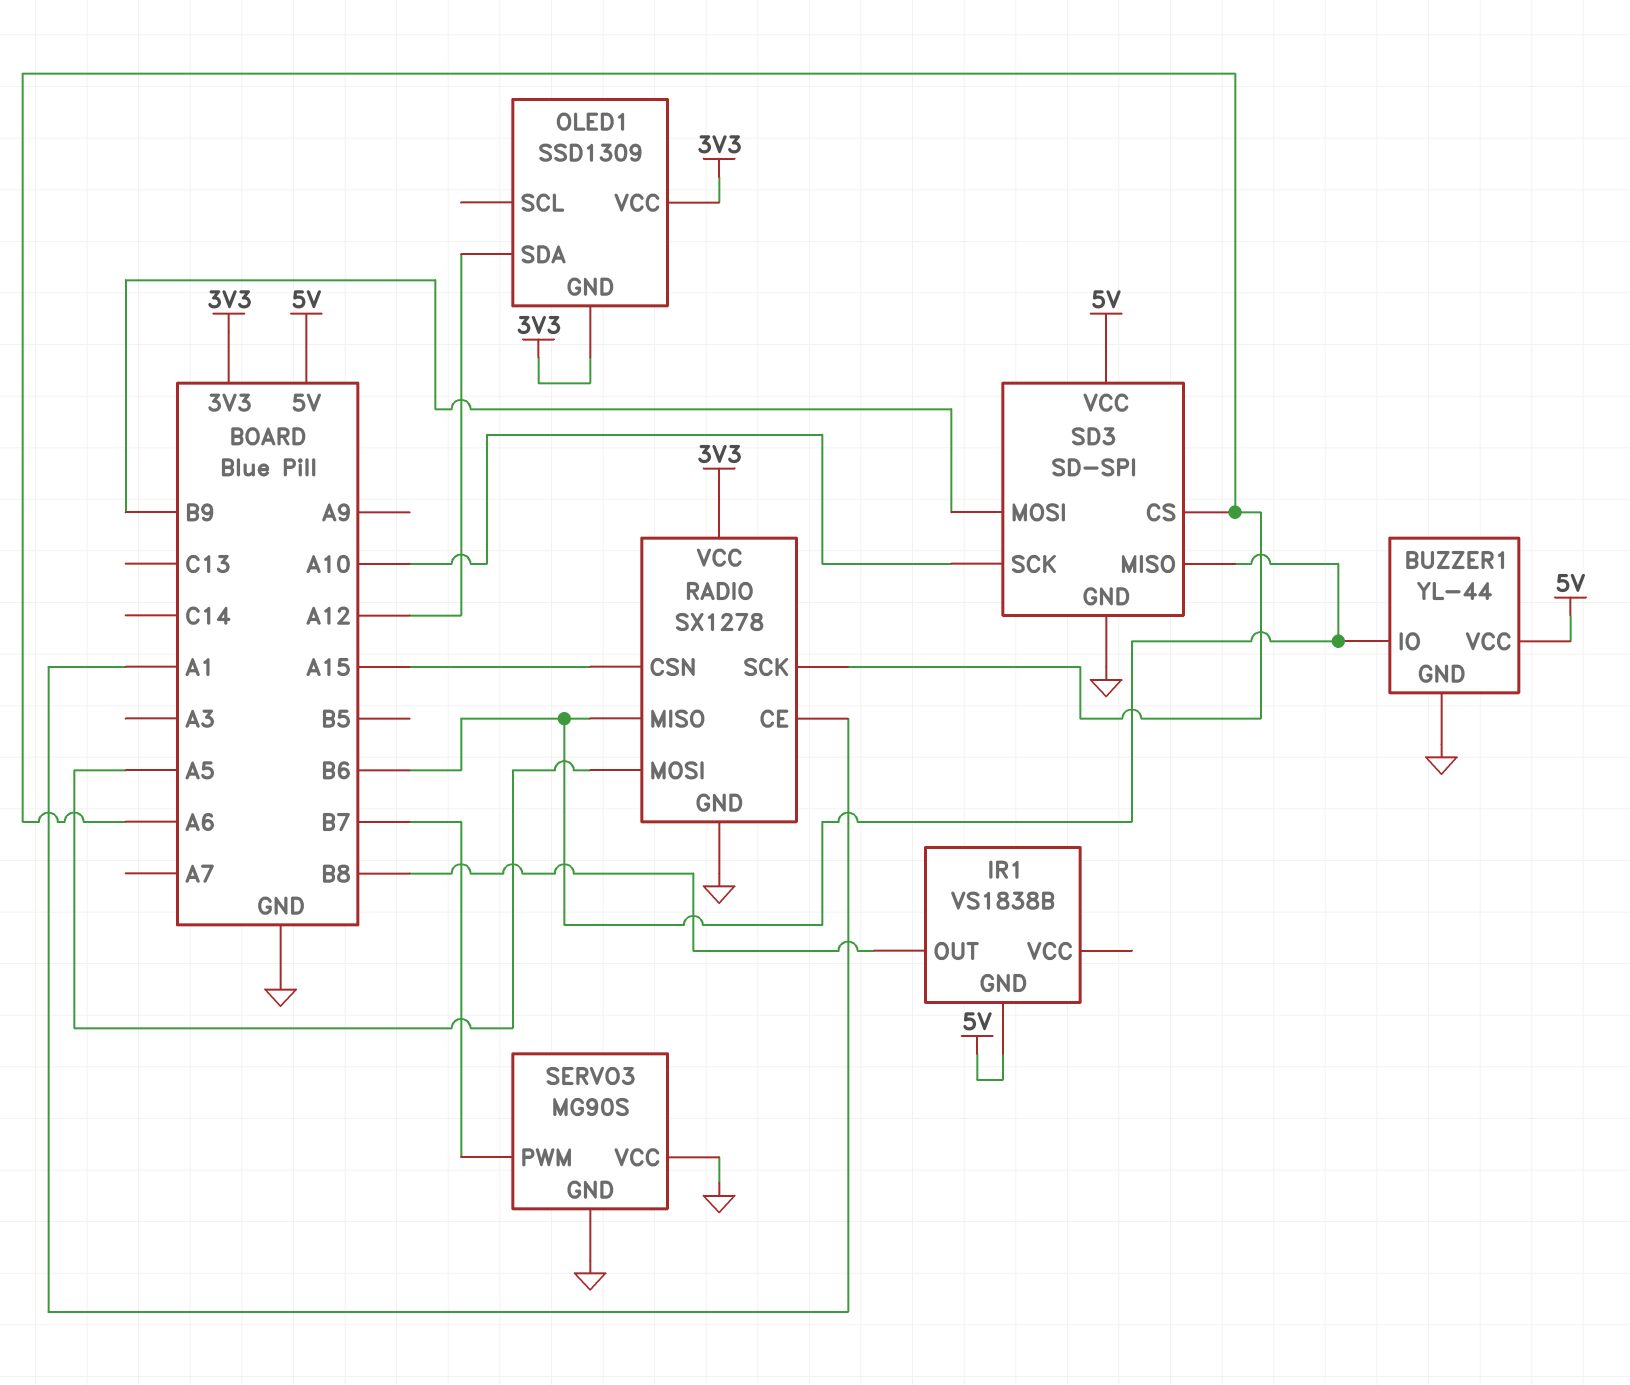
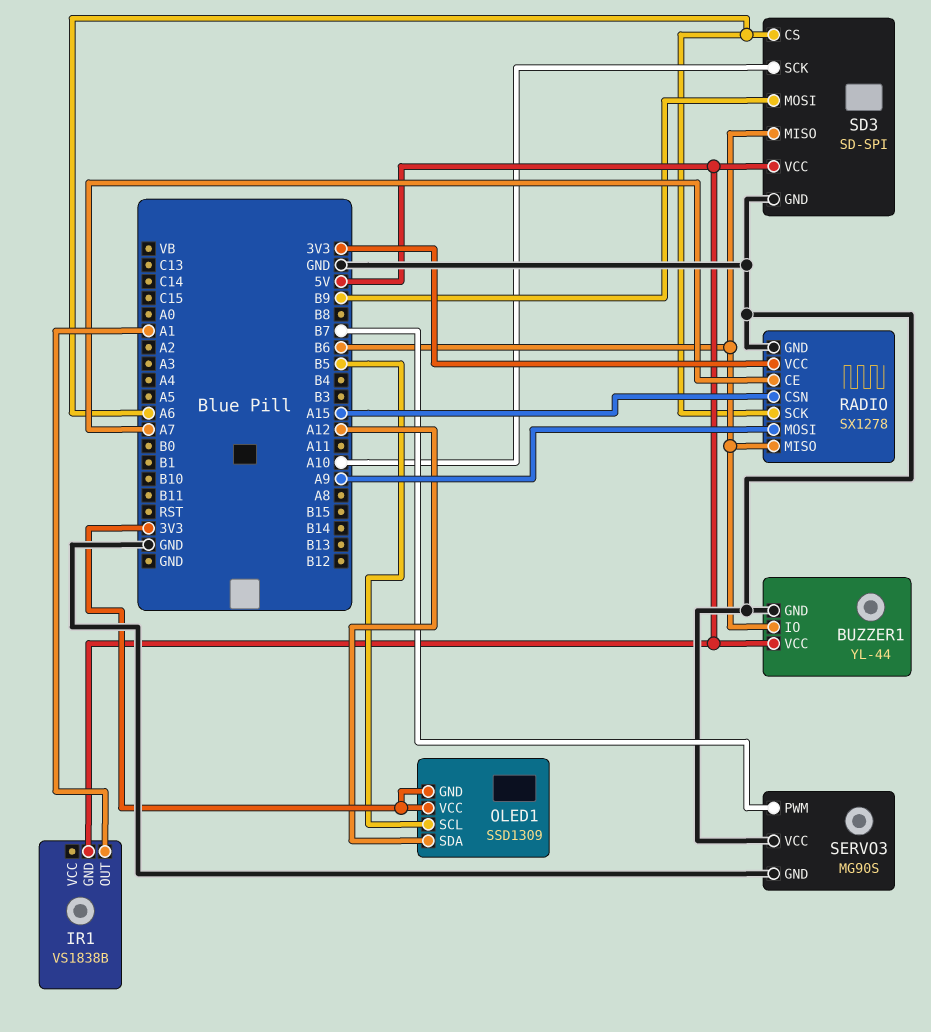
IR1 pin OUT: B8 -> A1
OLED1 pin SCL: none -> B5
RADIO pin CE: A1 -> A7
RADIO pin MOSI: A5 -> A9

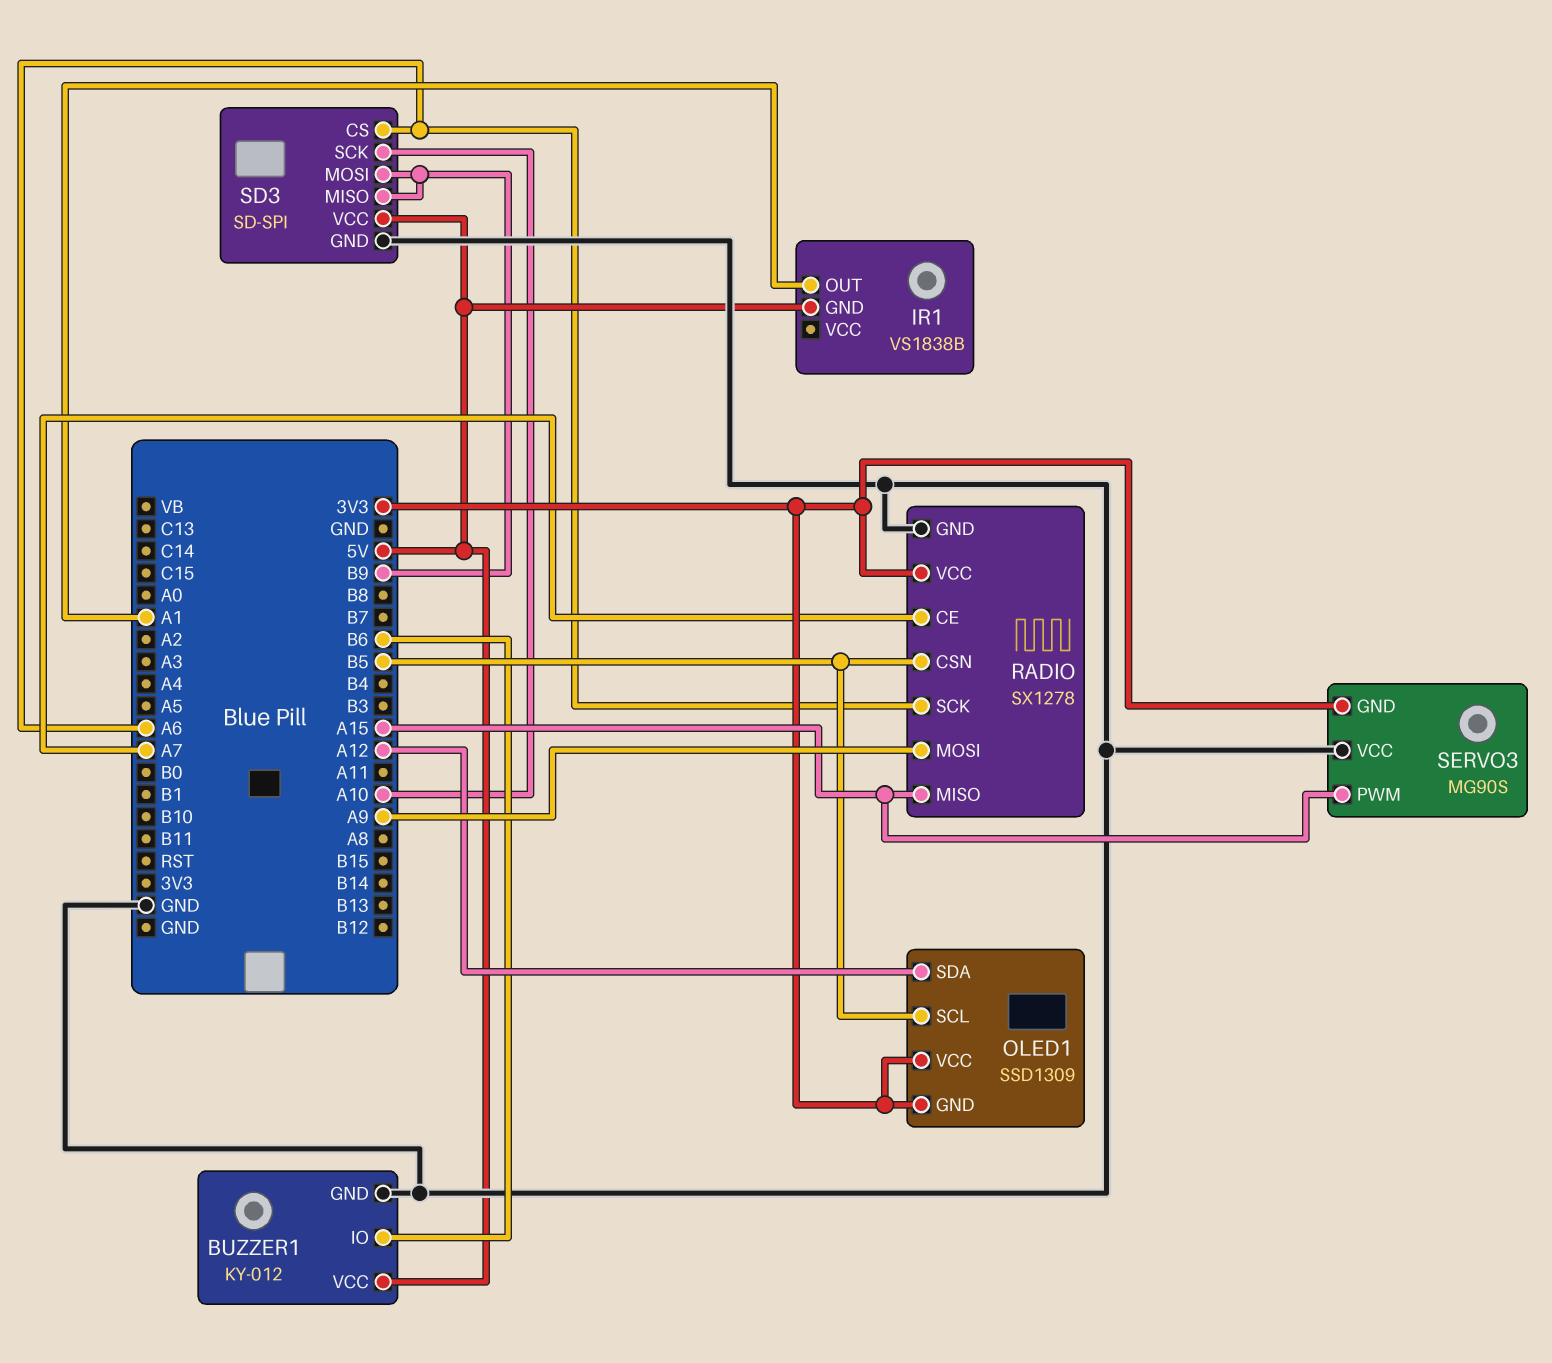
BUZZER1: YL-44 -> KY-012
RADIO pin CSN: A15 -> B5
RADIO pin MISO: B6 -> A15
SD3 pin MISO: B6 -> B9
SERVO3 pin GND: GND -> 3V3
SERVO3 pin PWM: B7 -> A15

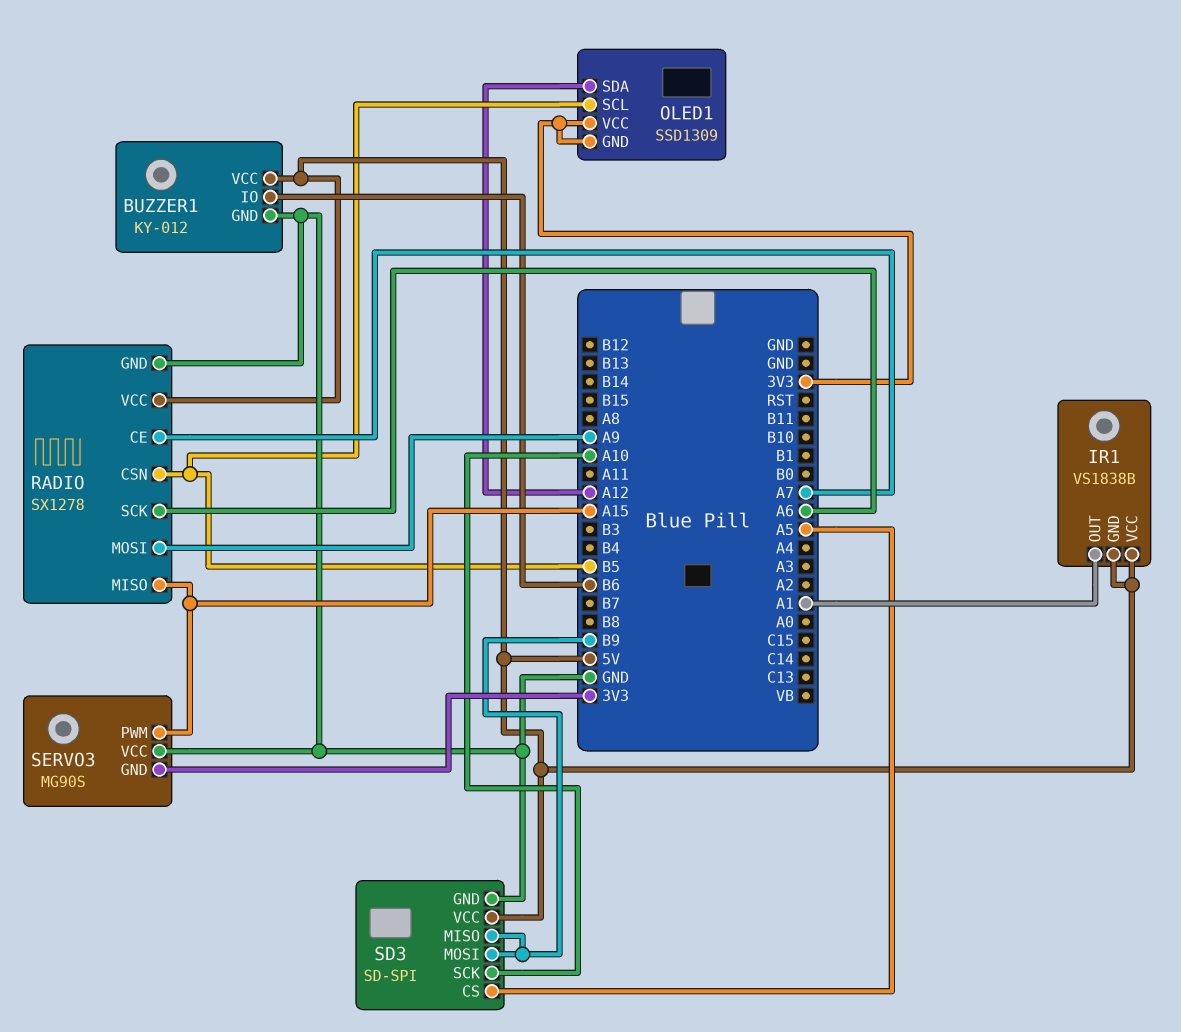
IR1 pin VCC: none -> 5V
RADIO pin VCC: 3V3 -> 5V
SD3 pin CS: A6 -> A5

